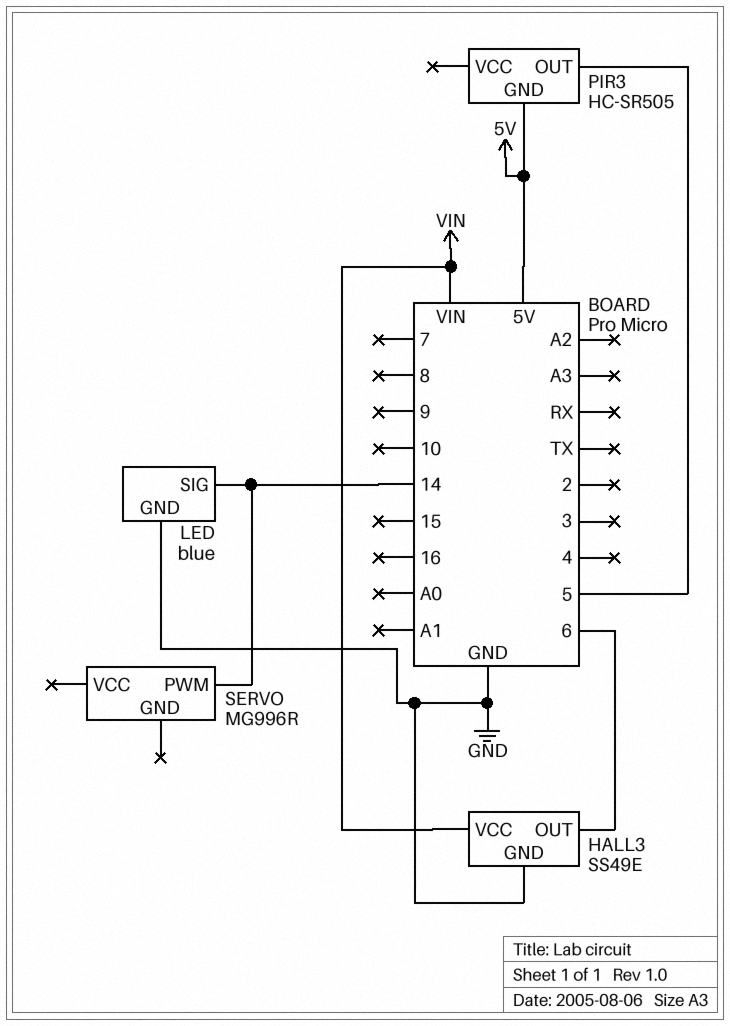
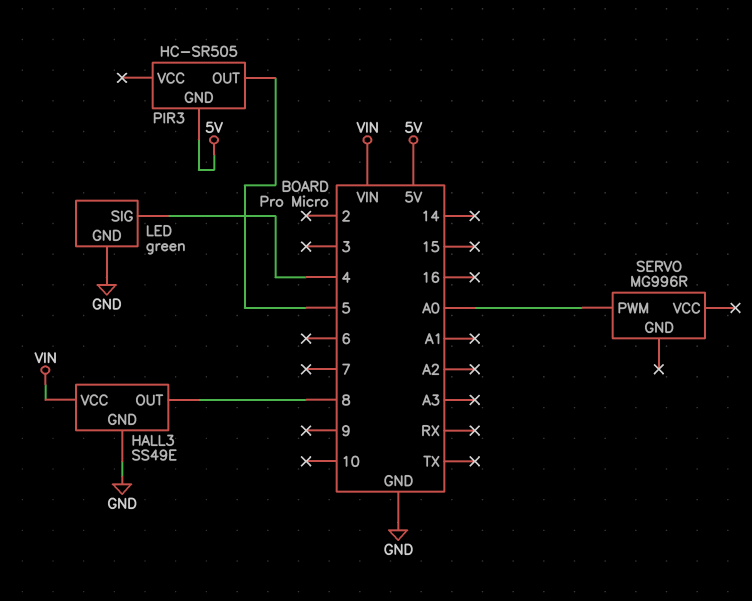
HALL3 pin OUT: 6 -> 8
LED: blue -> green
LED pin SIG: 14 -> 4
SERVO pin PWM: 14 -> A0

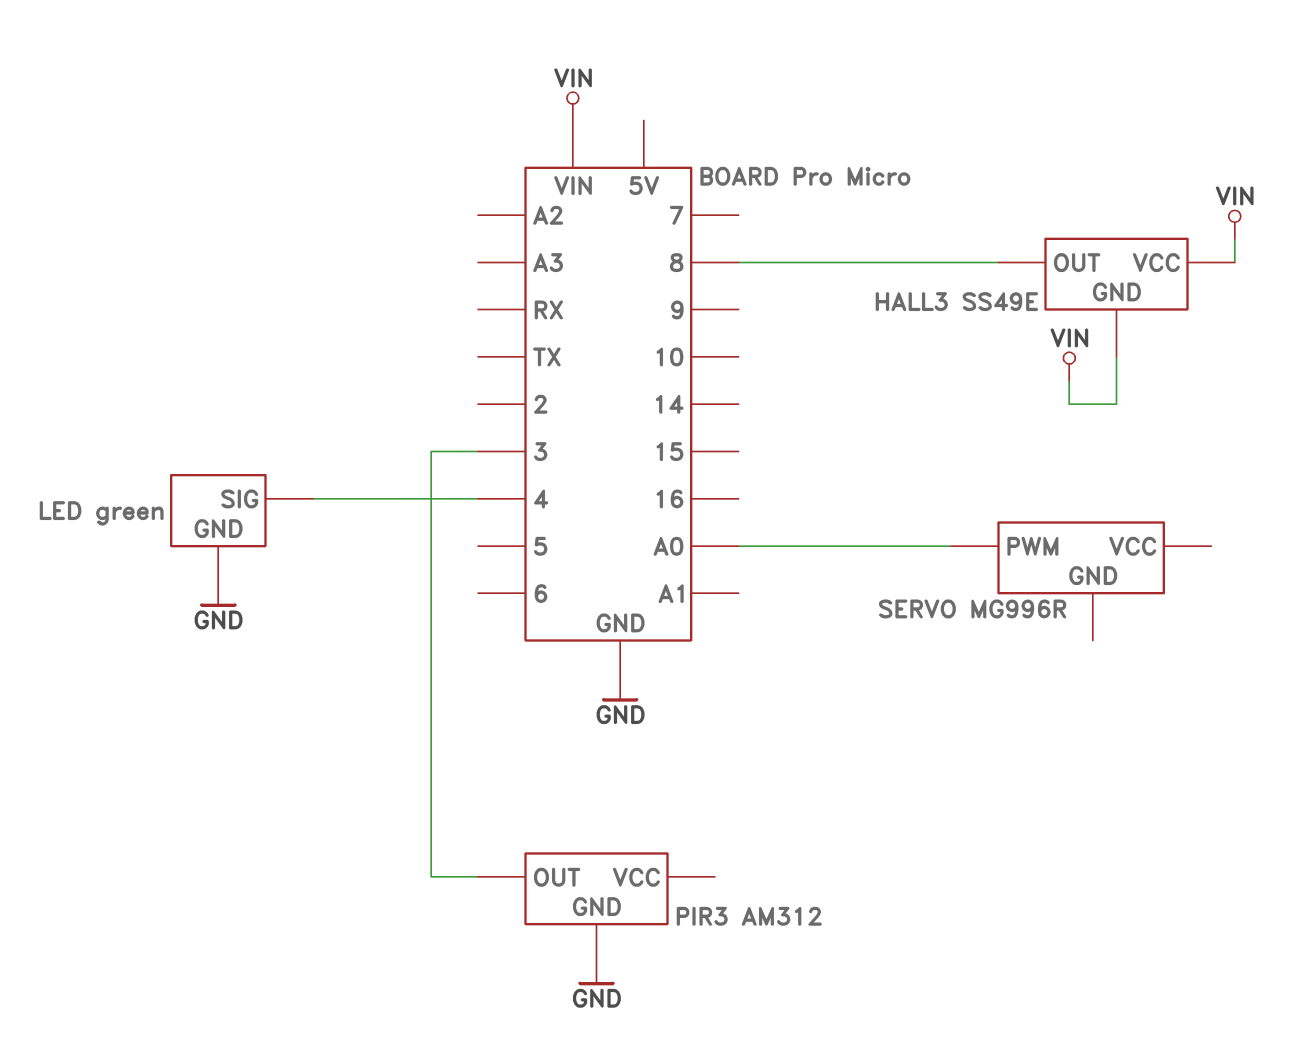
HALL3 pin GND: GND -> VIN
PIR3: HC-SR505 -> AM312
PIR3 pin GND: 5V -> GND
PIR3 pin OUT: 5 -> 3

